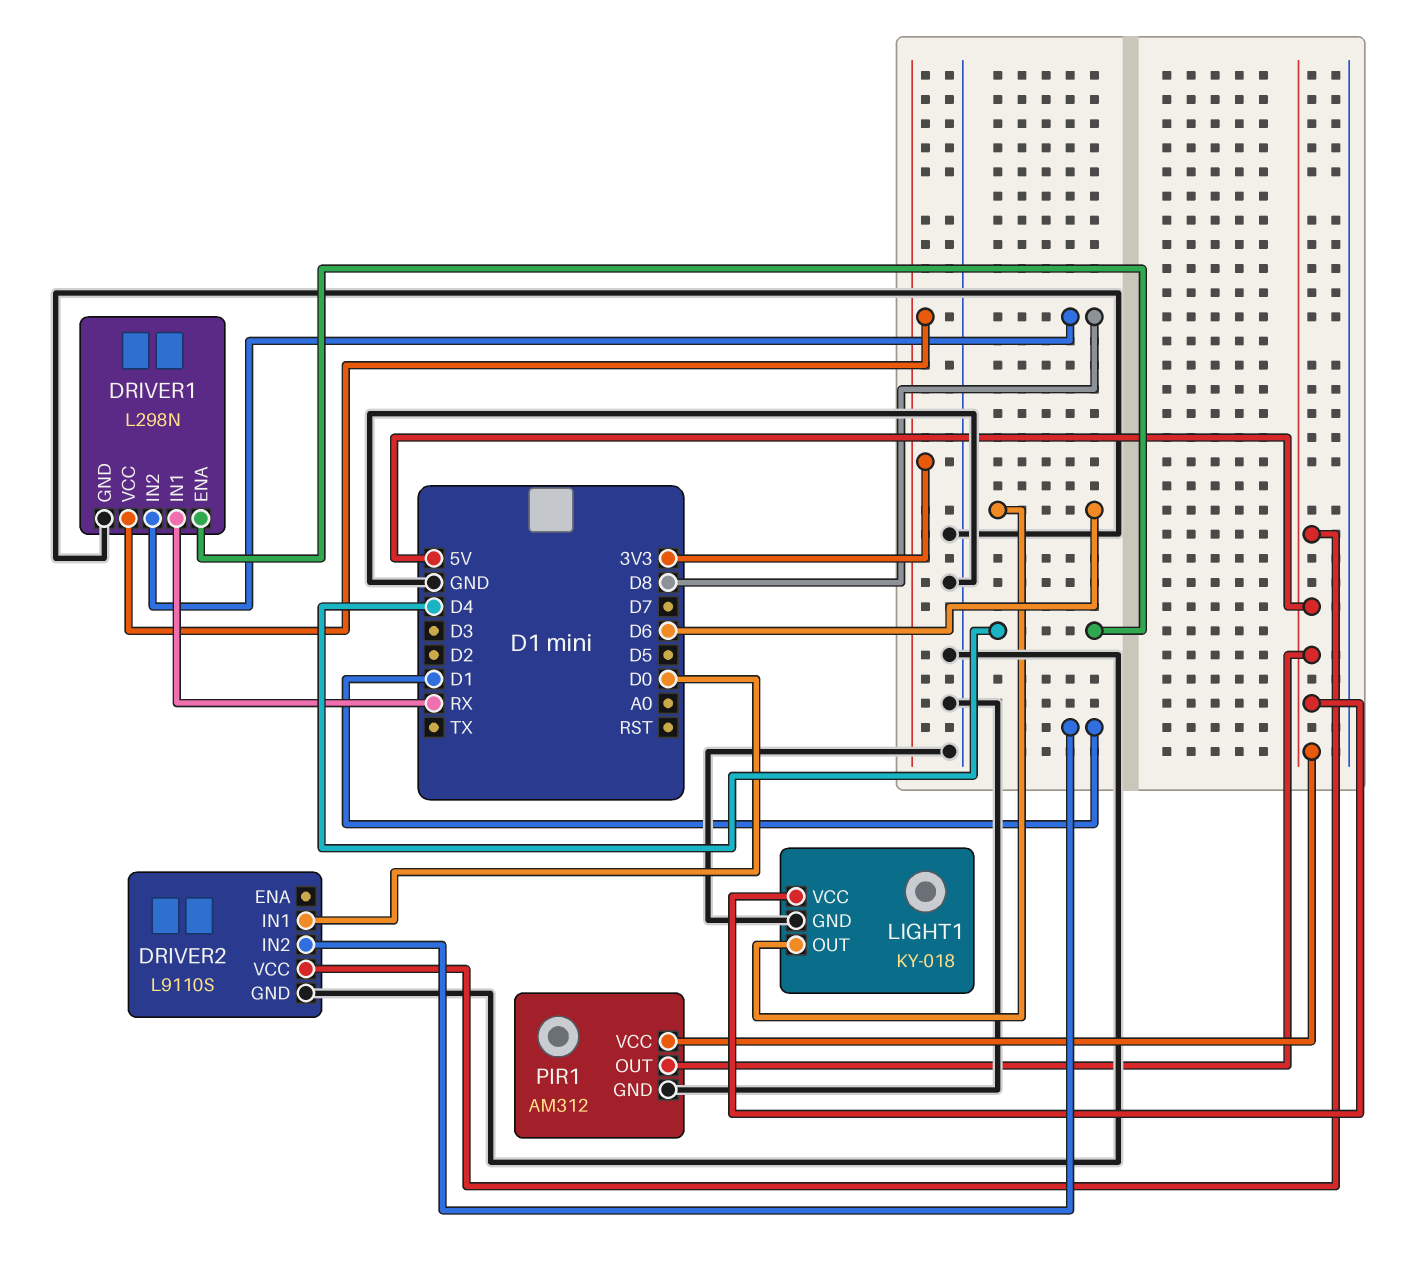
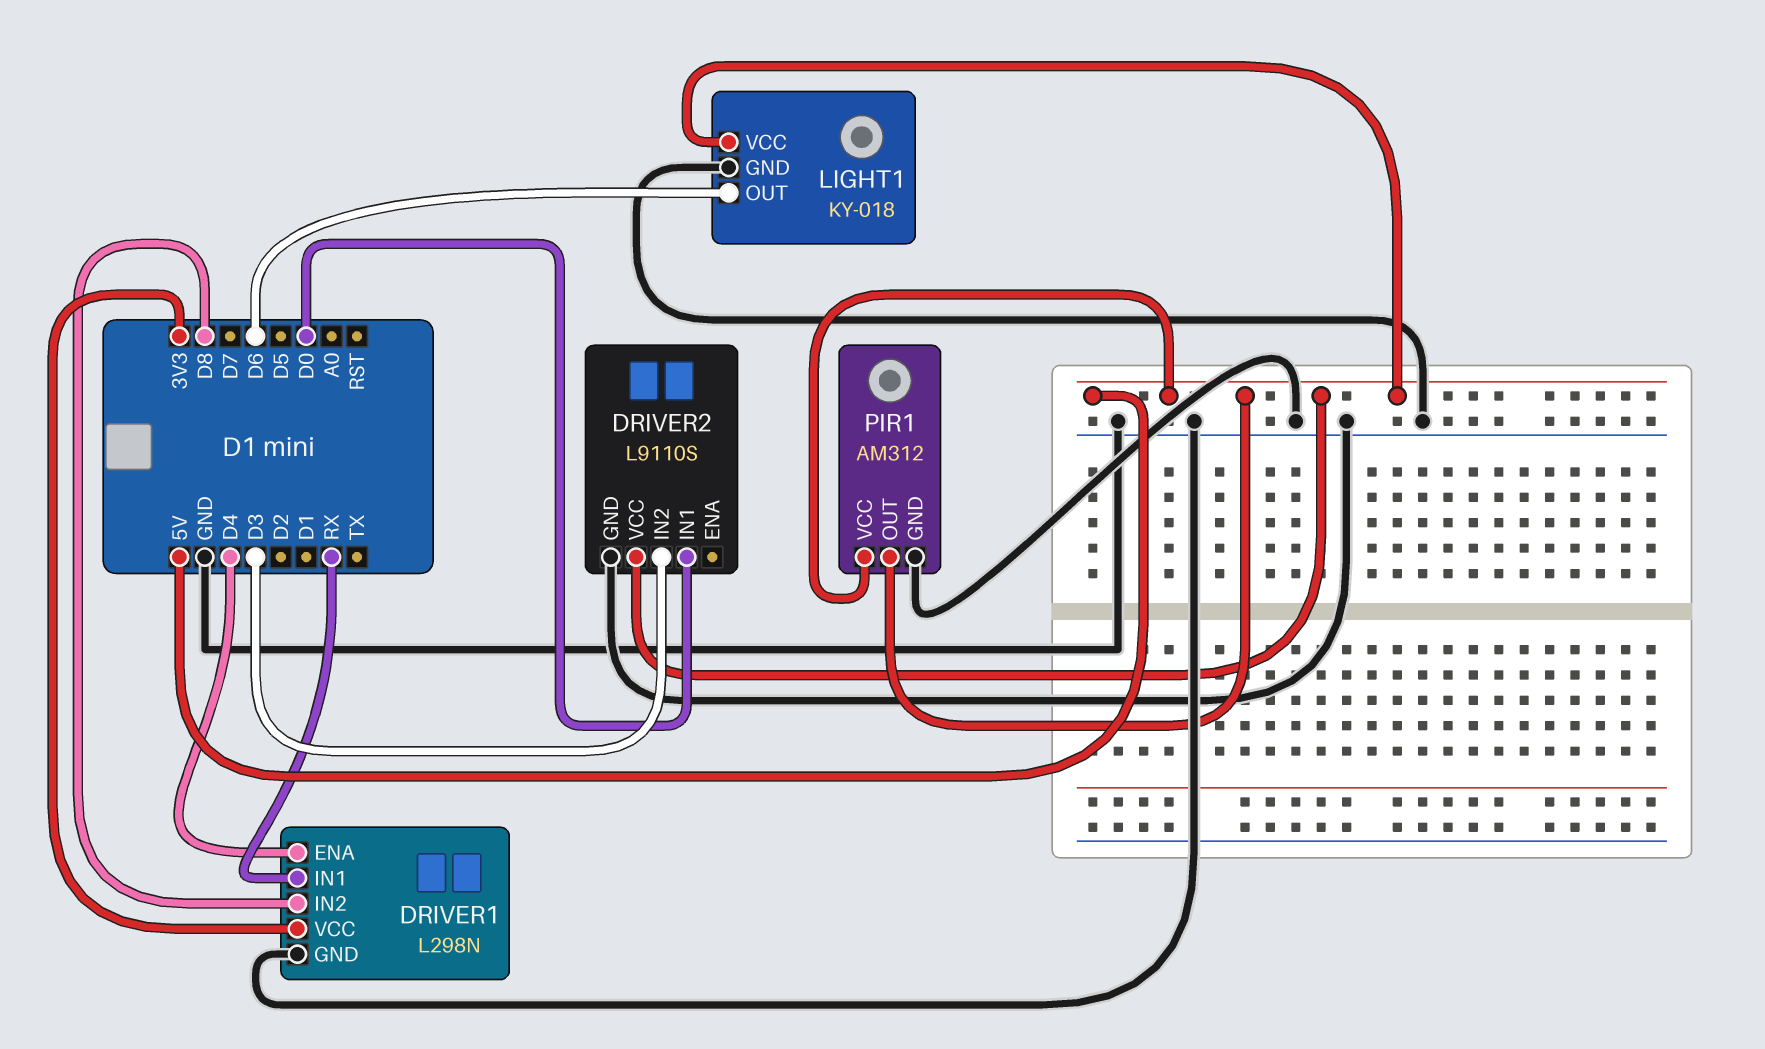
DRIVER2 pin IN2: D1 -> D3

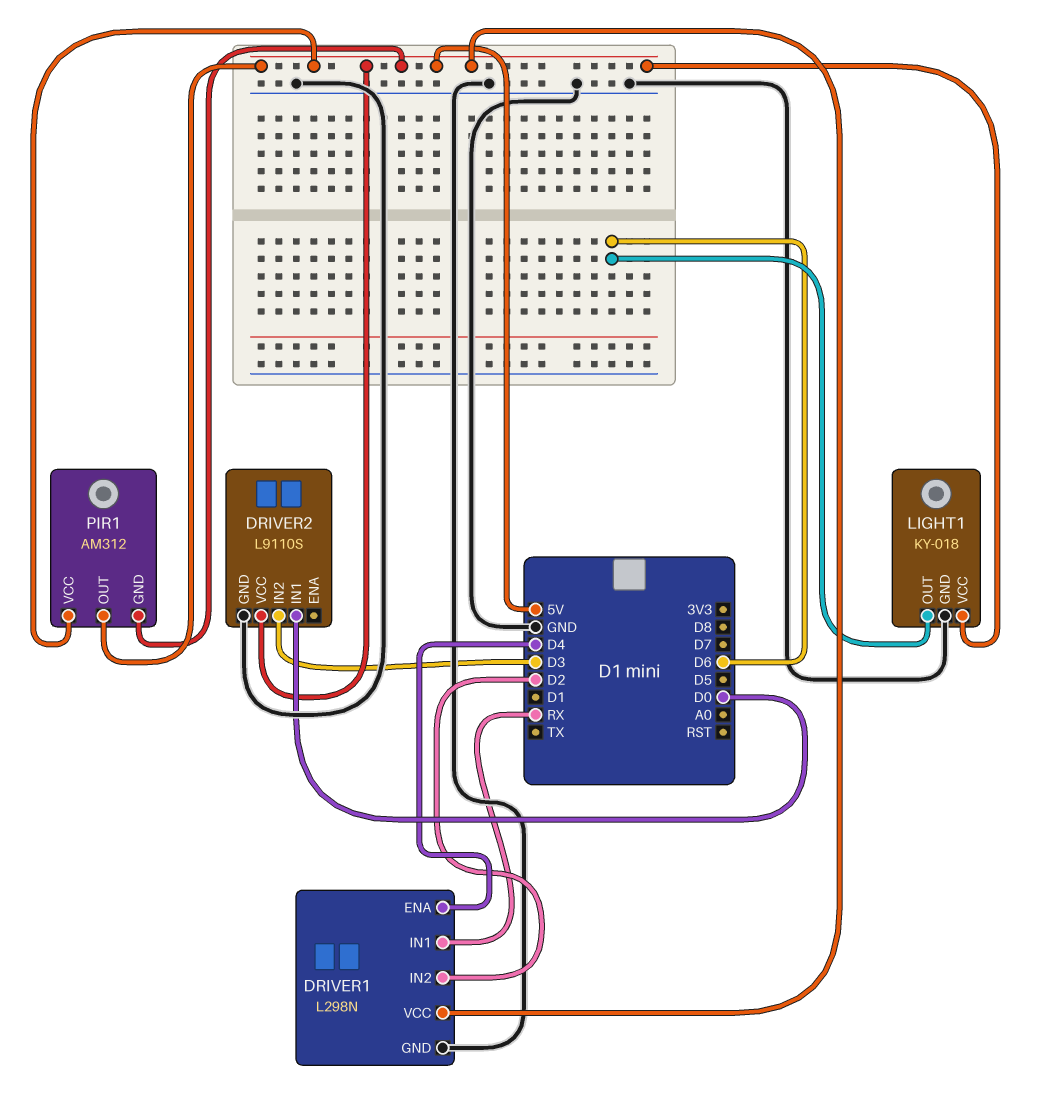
DRIVER1 pin IN2: D8 -> D2
DRIVER1 pin VCC: 3V3 -> 5V
PIR1 pin GND: GND -> 5V

